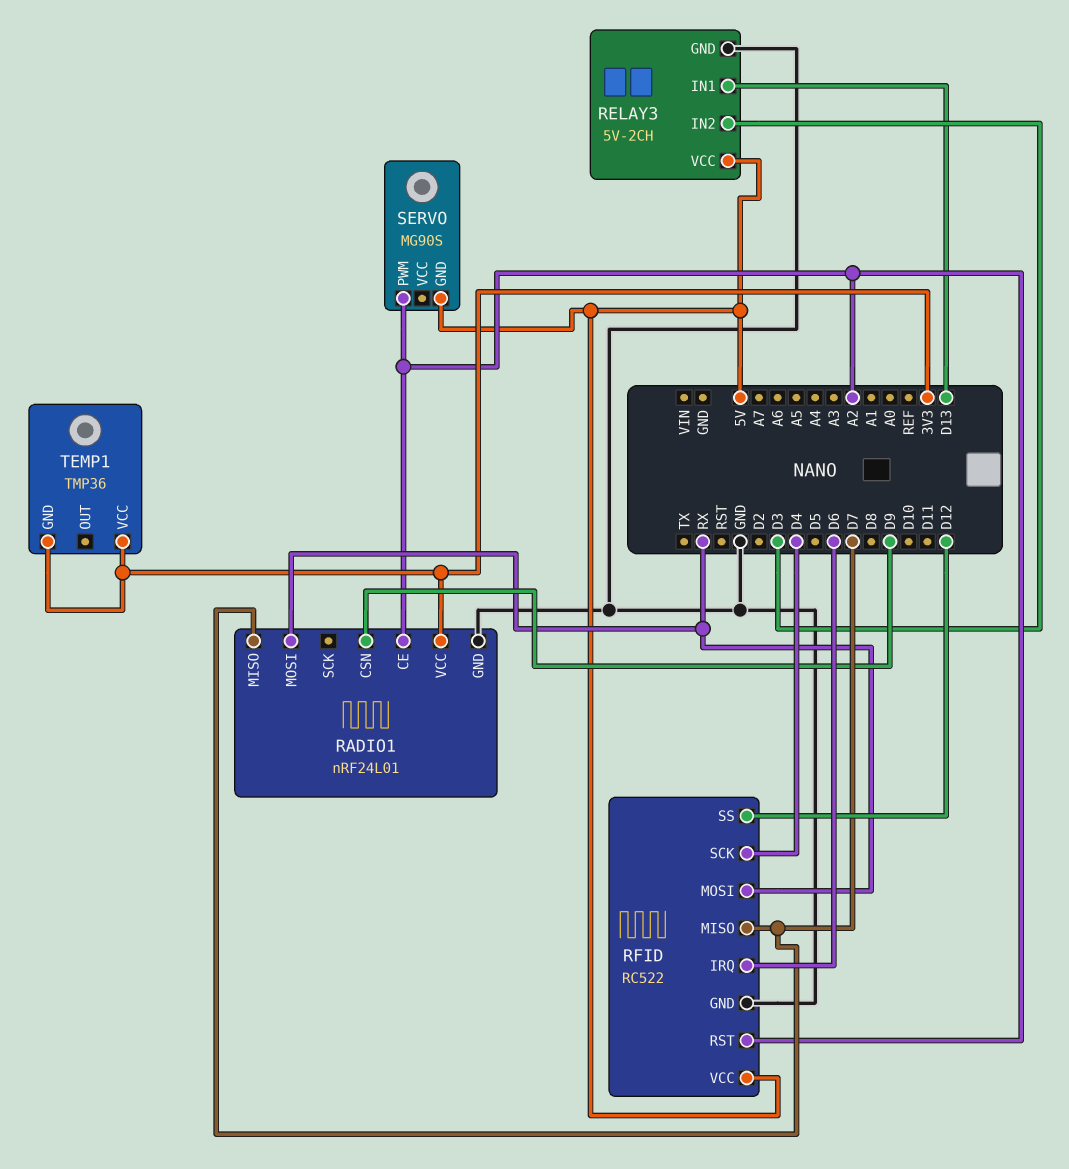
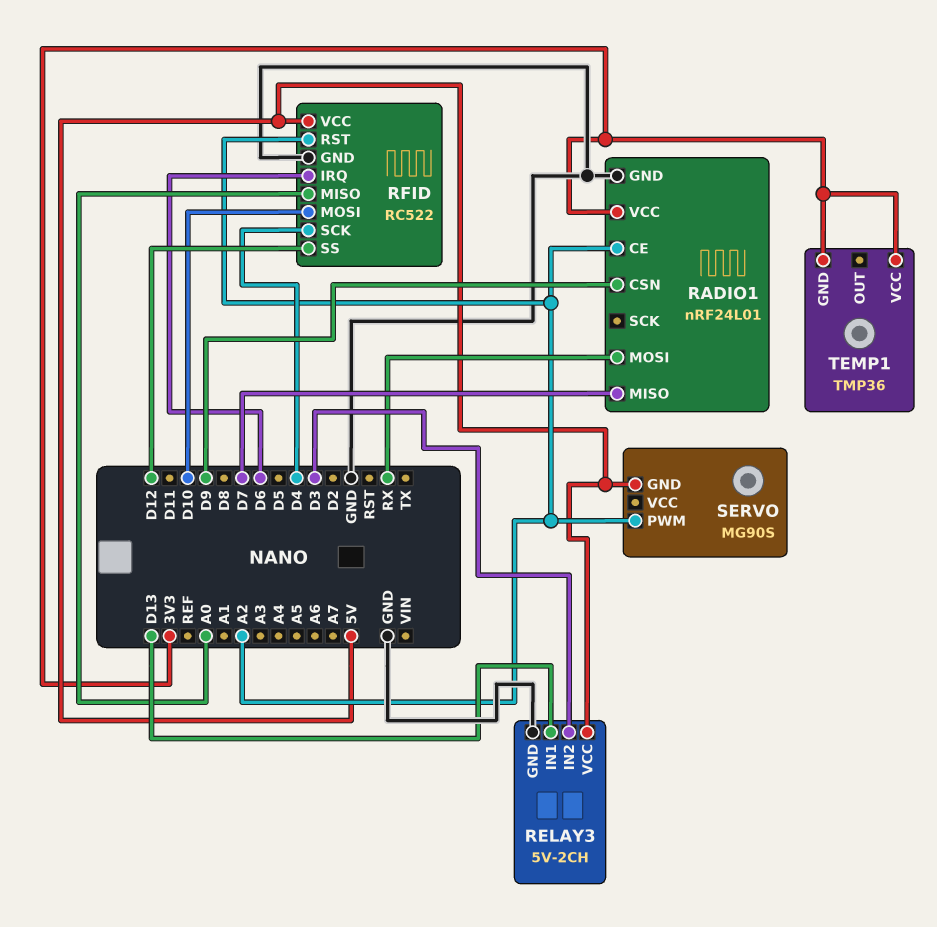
RFID pin MISO: D7 -> A0
RFID pin MOSI: RX -> D10

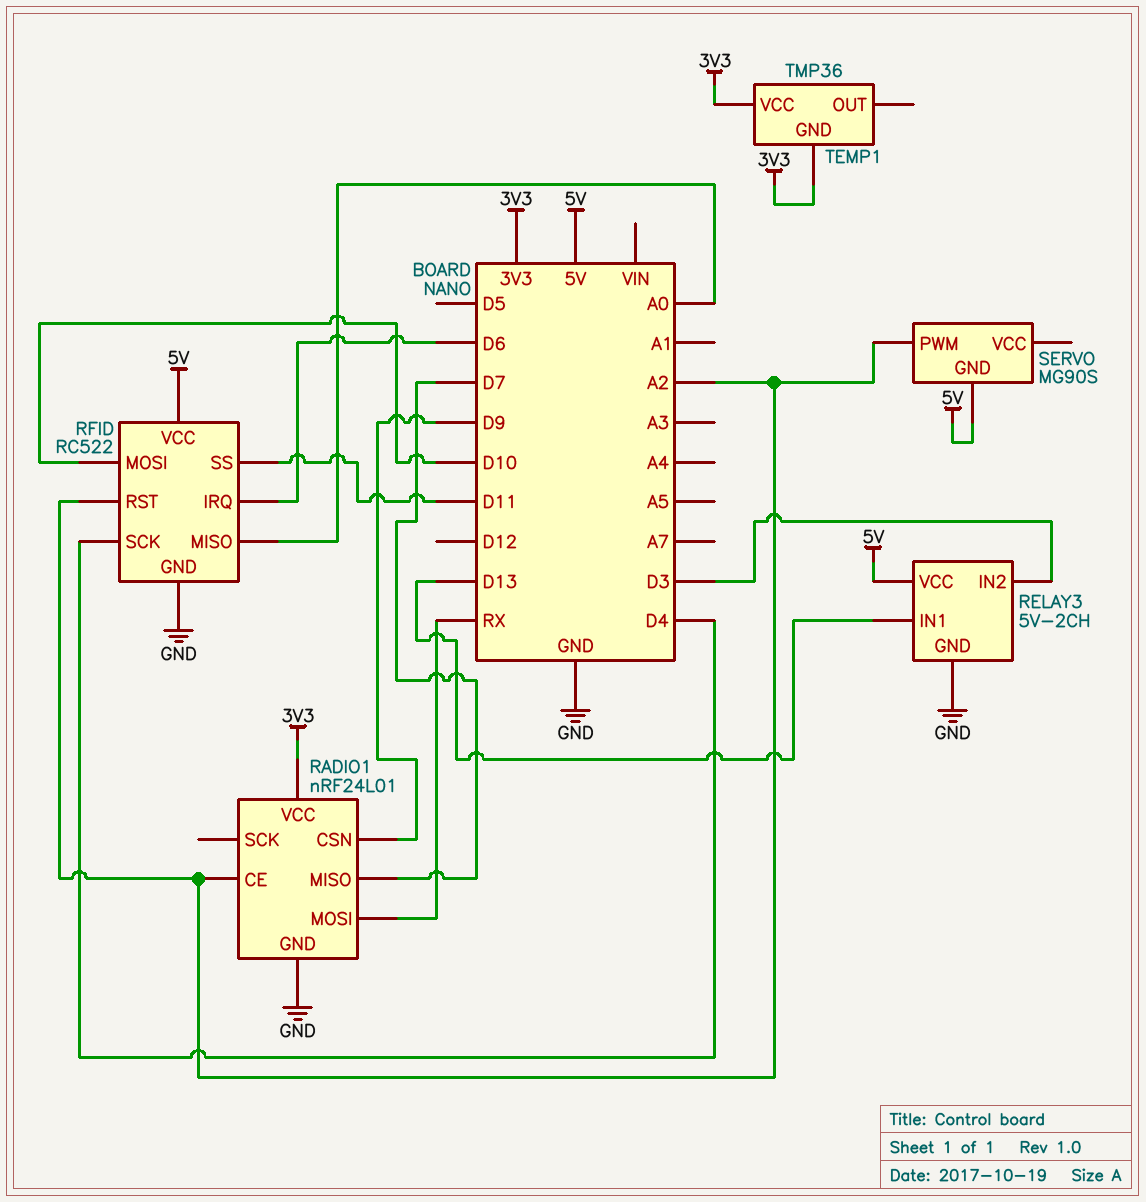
RFID pin SS: D12 -> D11

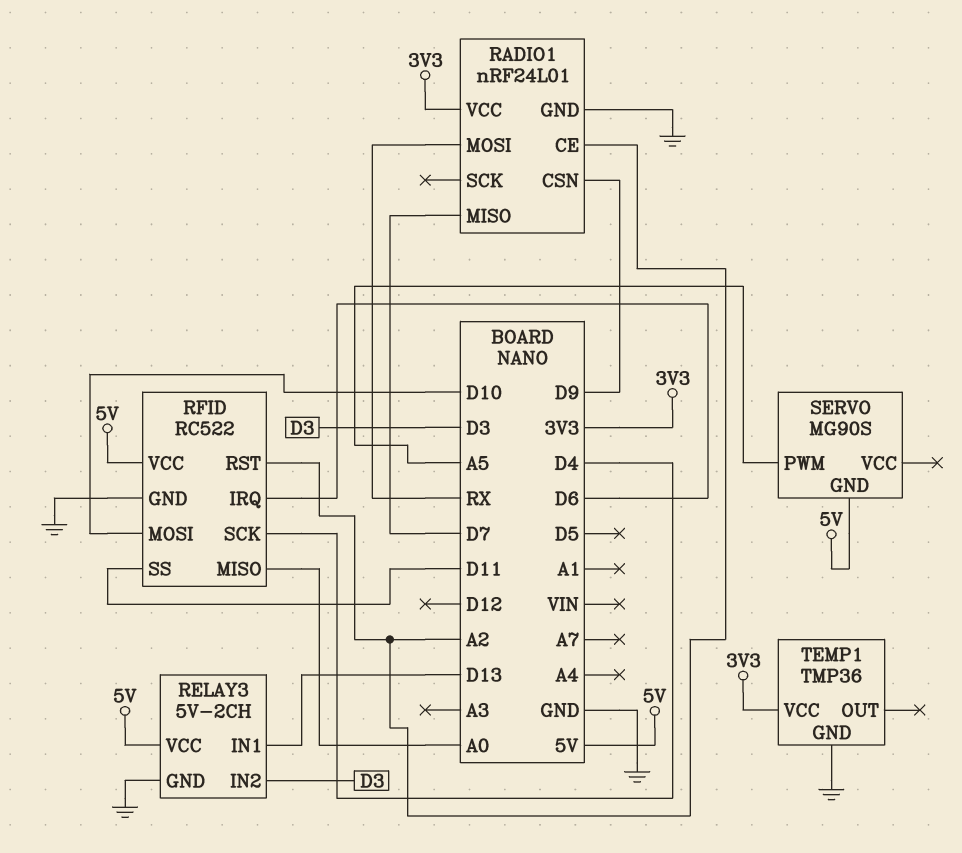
SERVO pin PWM: A2 -> A5
TEMP1 pin GND: 3V3 -> GND

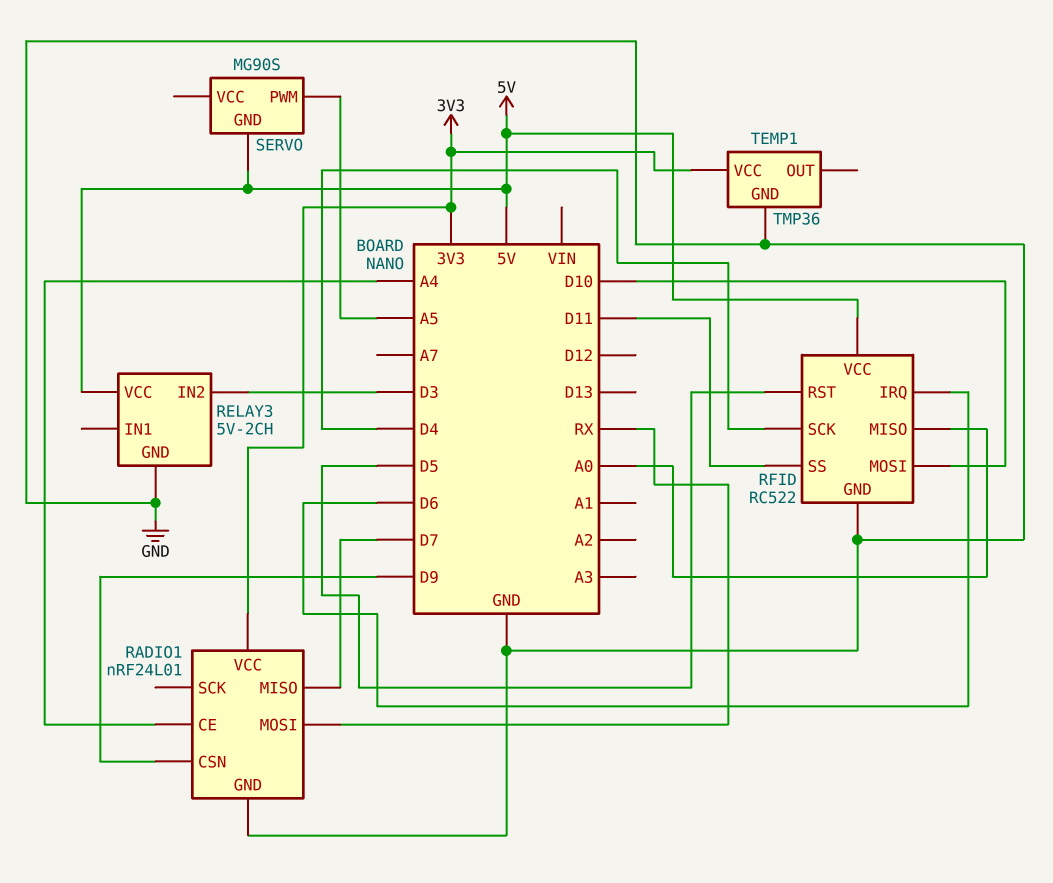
RADIO1 pin CE: A2 -> A4
RELAY3 pin IN1: D13 -> none
RFID pin RST: A2 -> D5

